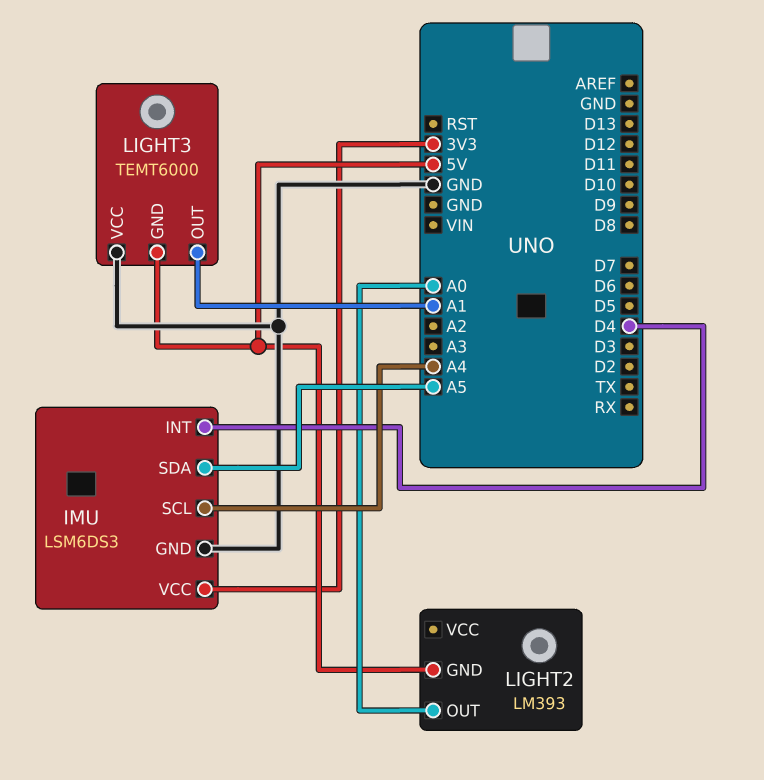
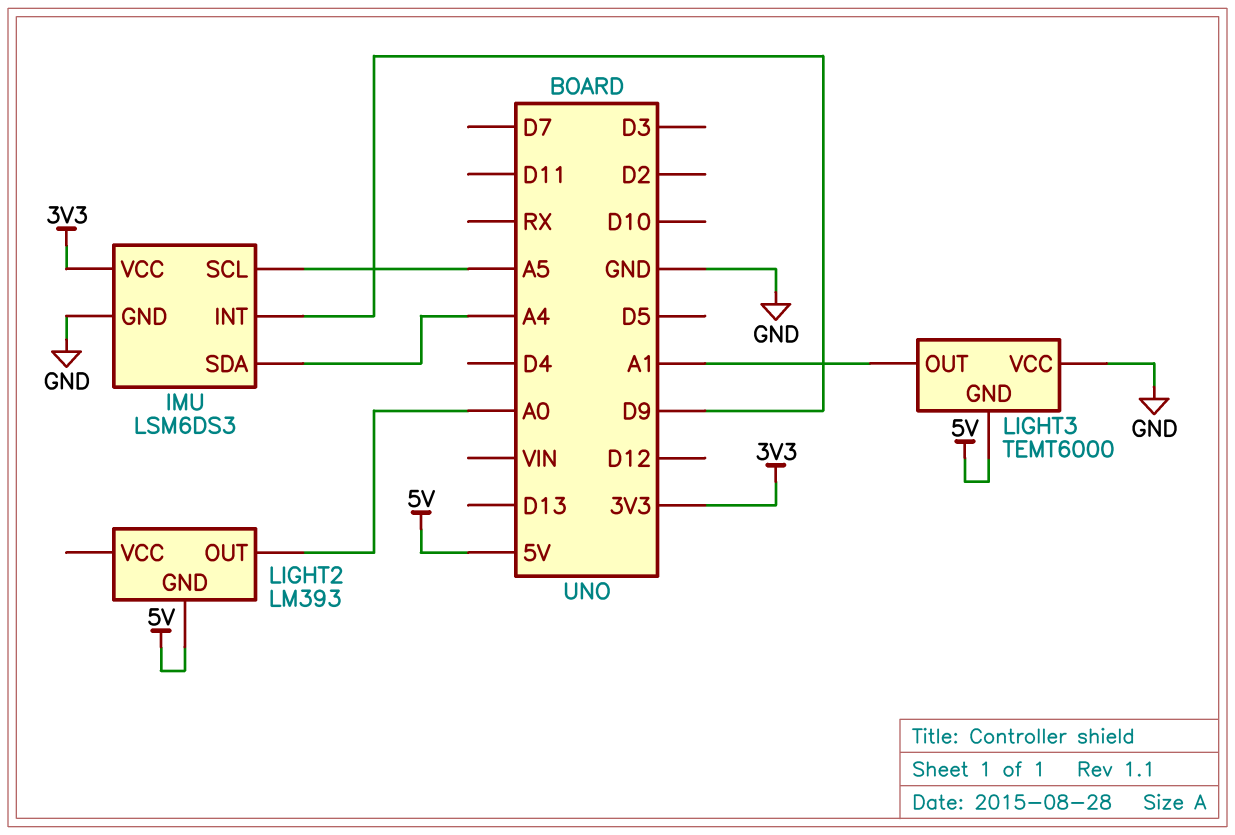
IMU pin INT: D4 -> D9
IMU pin SCL: A4 -> A5
IMU pin SDA: A5 -> A4

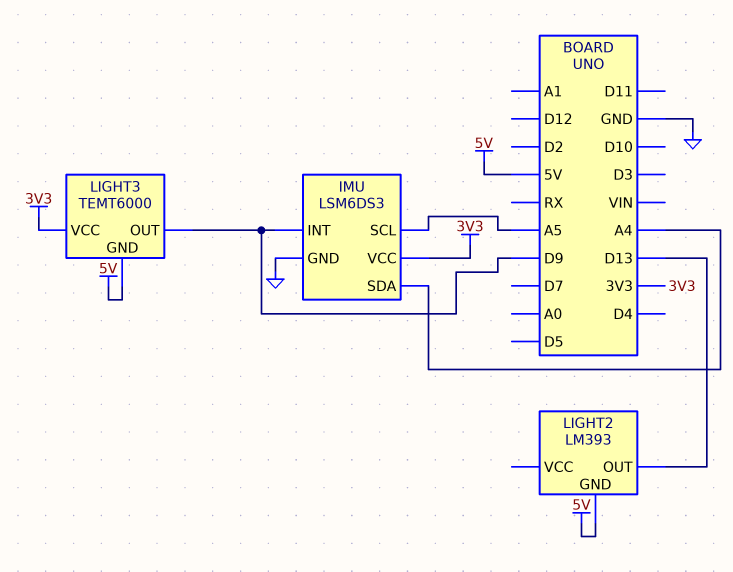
LIGHT2 pin OUT: A0 -> D13
LIGHT3 pin OUT: A1 -> D9
LIGHT3 pin VCC: GND -> 3V3

